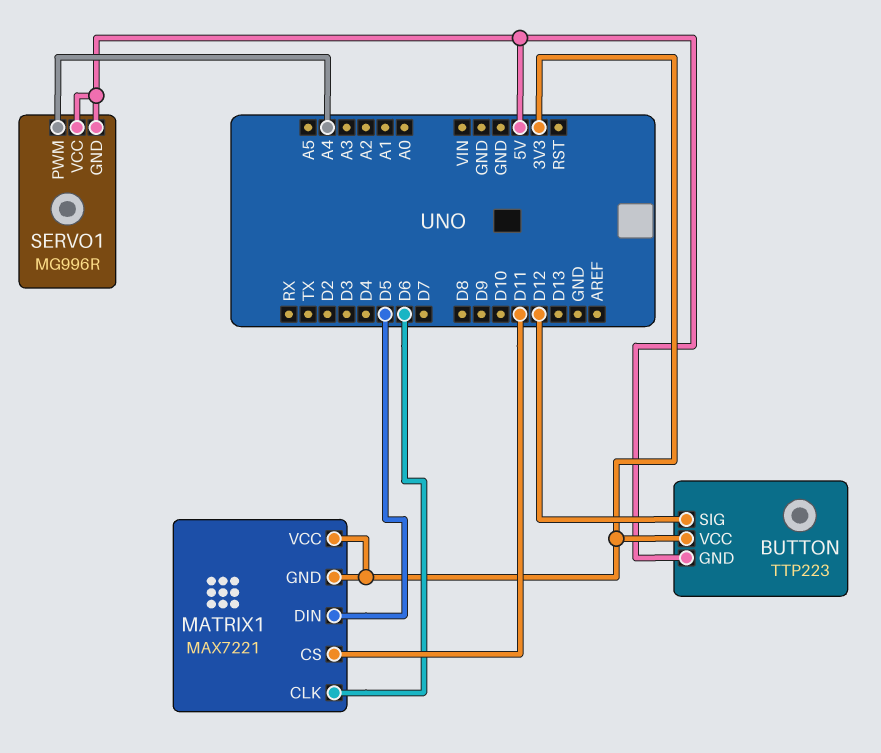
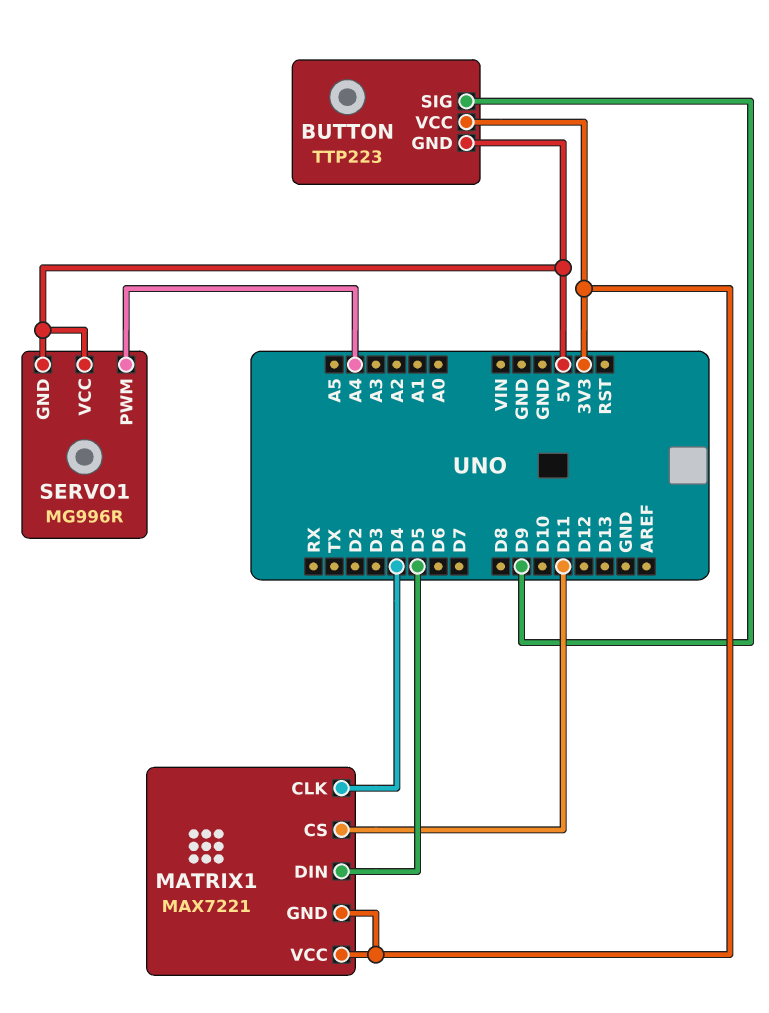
BUTTON pin SIG: D12 -> D9
MATRIX1 pin CLK: D6 -> D4

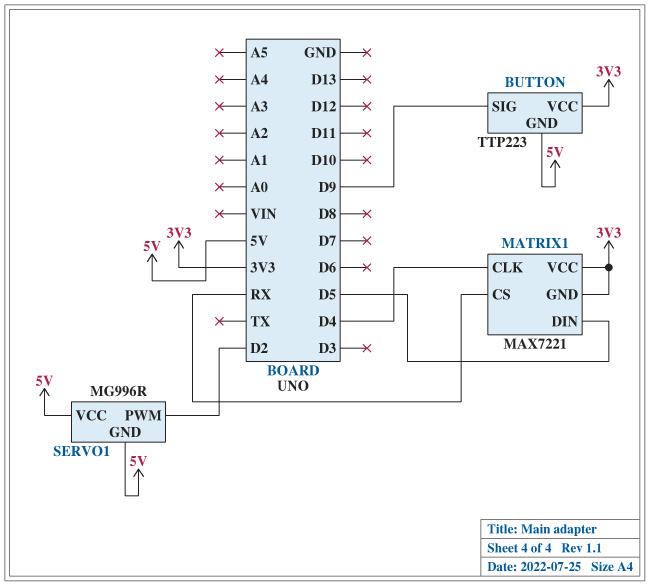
MATRIX1 pin CS: D11 -> RX
SERVO1 pin PWM: A4 -> D2

